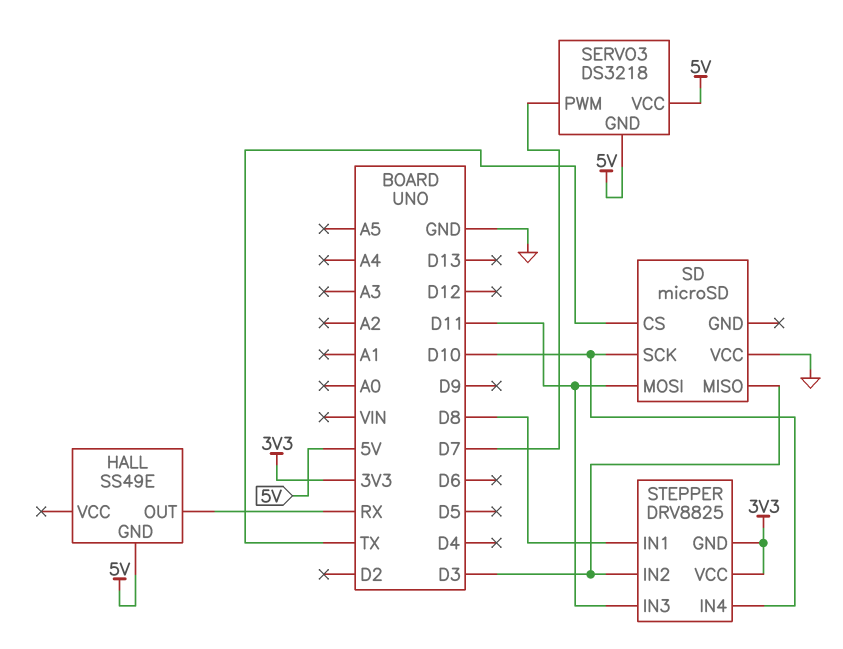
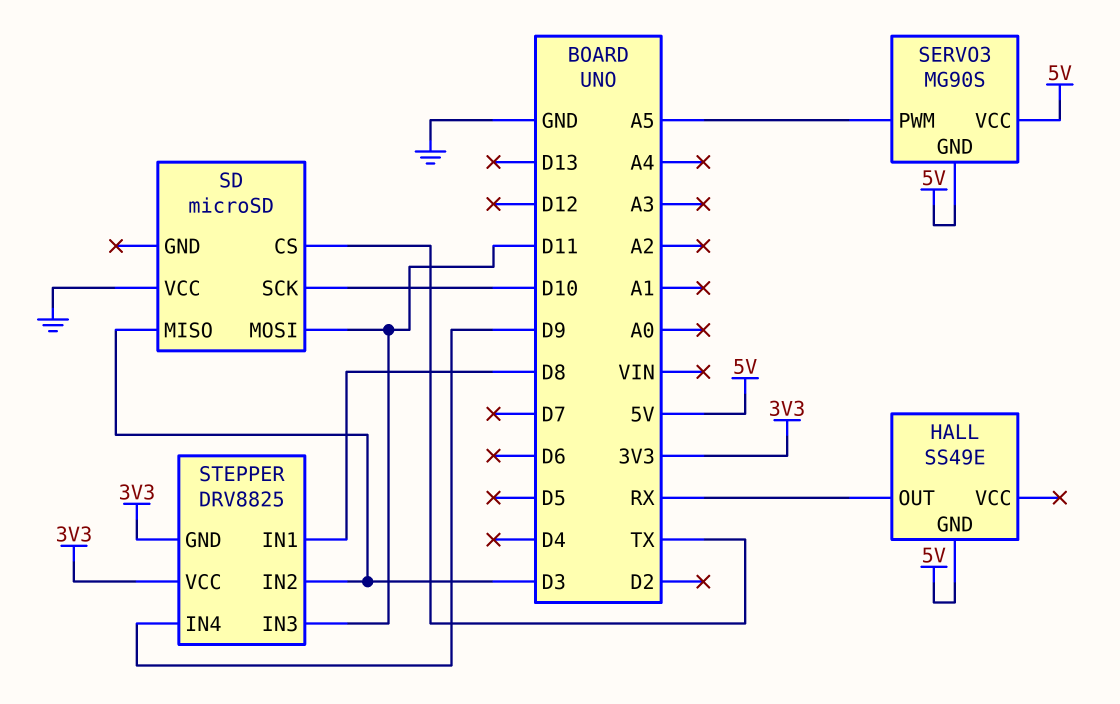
SERVO3: DS3218 -> MG90S
SERVO3 pin PWM: D7 -> A5
STEPPER pin IN4: D10 -> D9

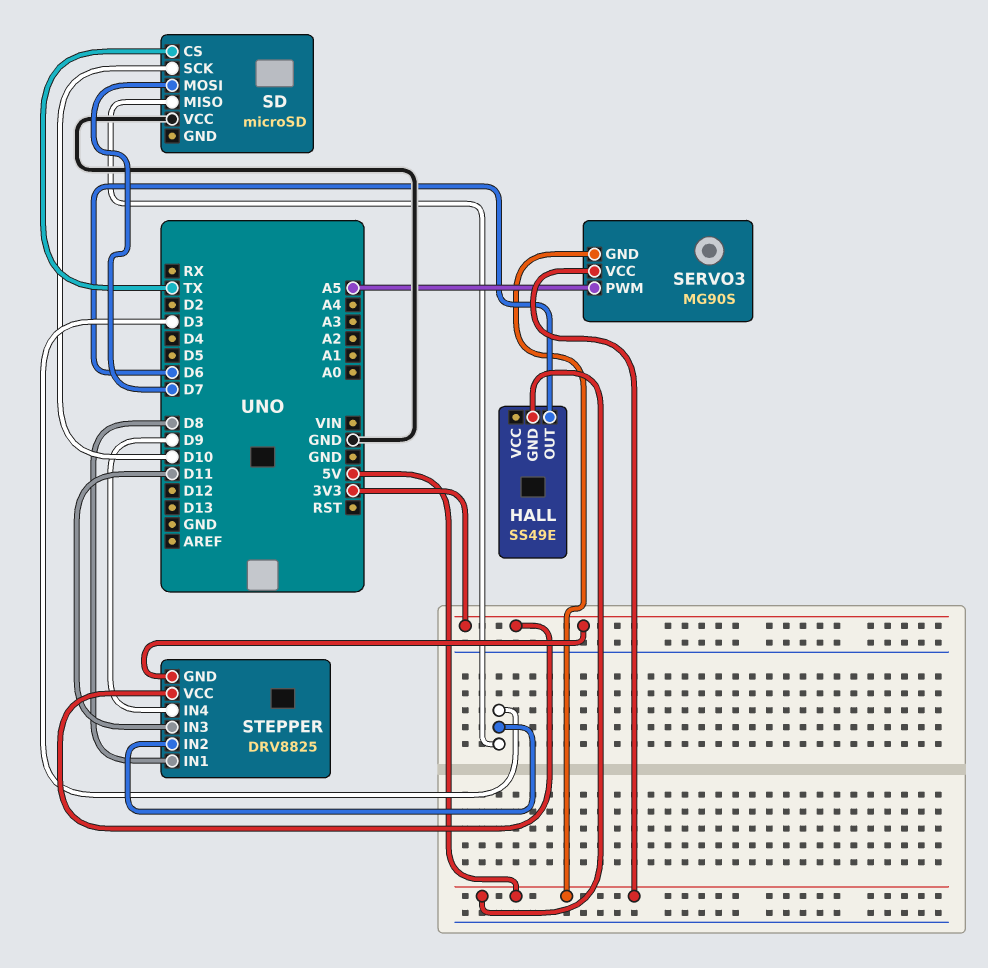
HALL pin OUT: RX -> D6
SD pin MOSI: D11 -> D7

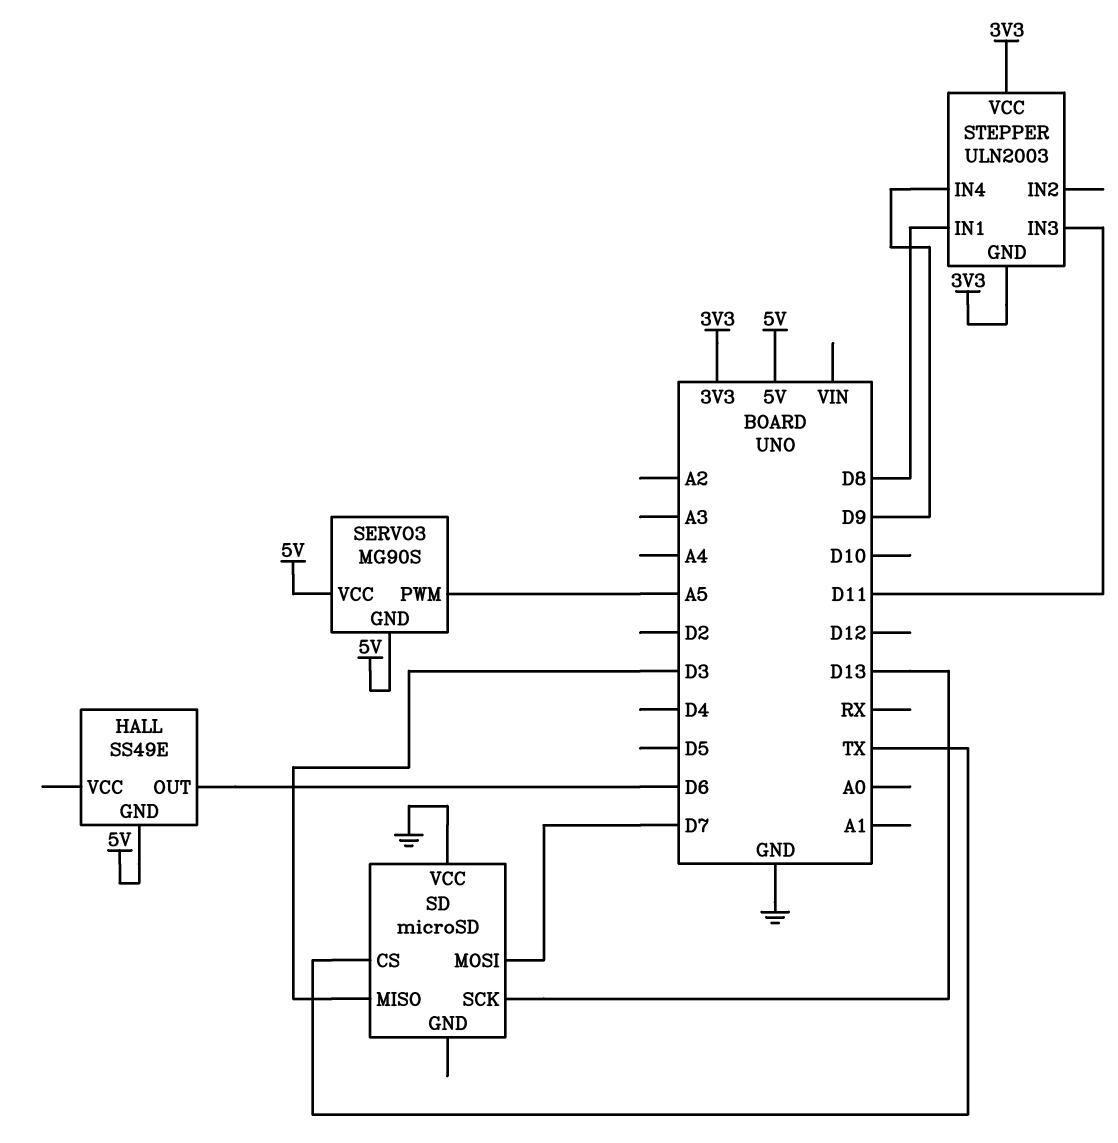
SD pin SCK: D10 -> D13
STEPPER: DRV8825 -> ULN2003
STEPPER pin IN2: D3 -> none

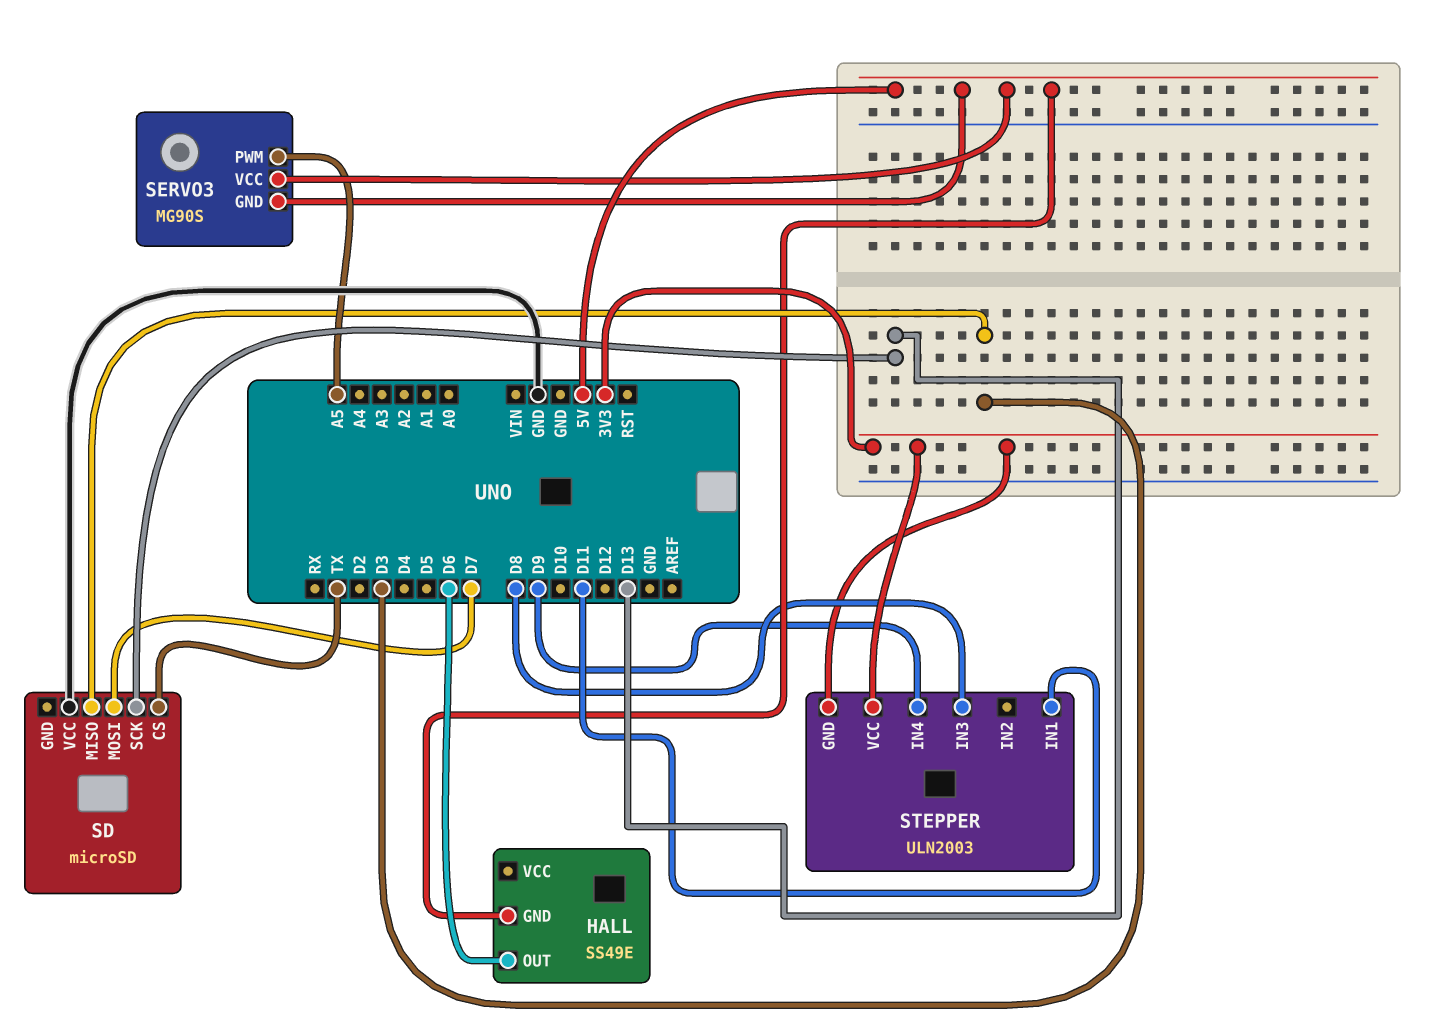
STEPPER pin IN1: D8 -> D11
STEPPER pin IN3: D11 -> D8

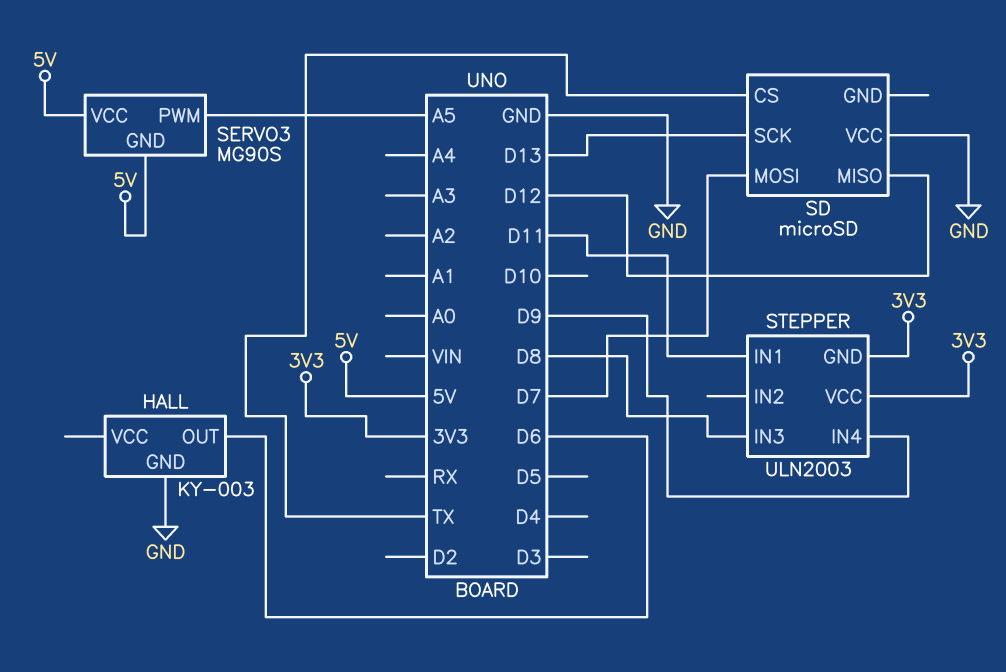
HALL: SS49E -> KY-003
HALL pin GND: 5V -> GND
SD pin MISO: D3 -> D12

